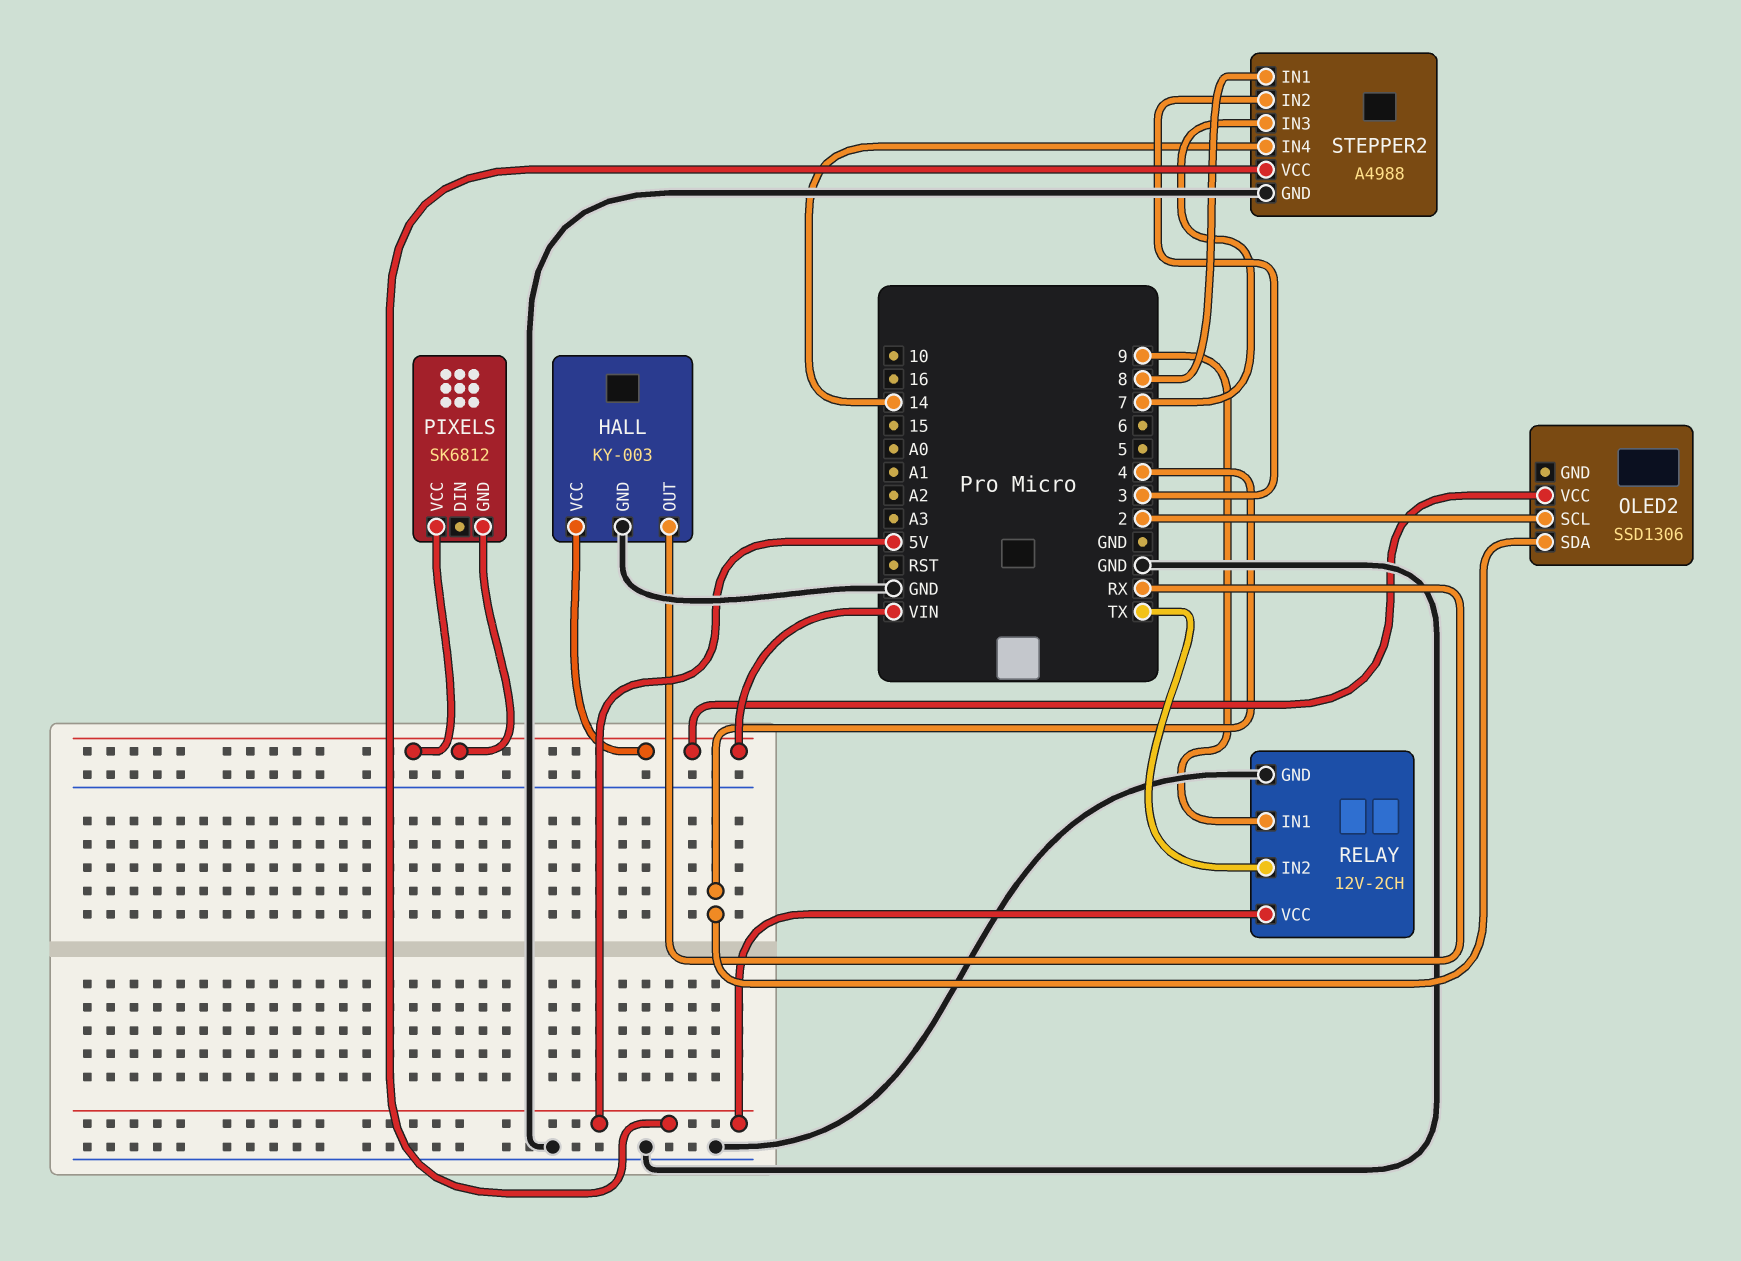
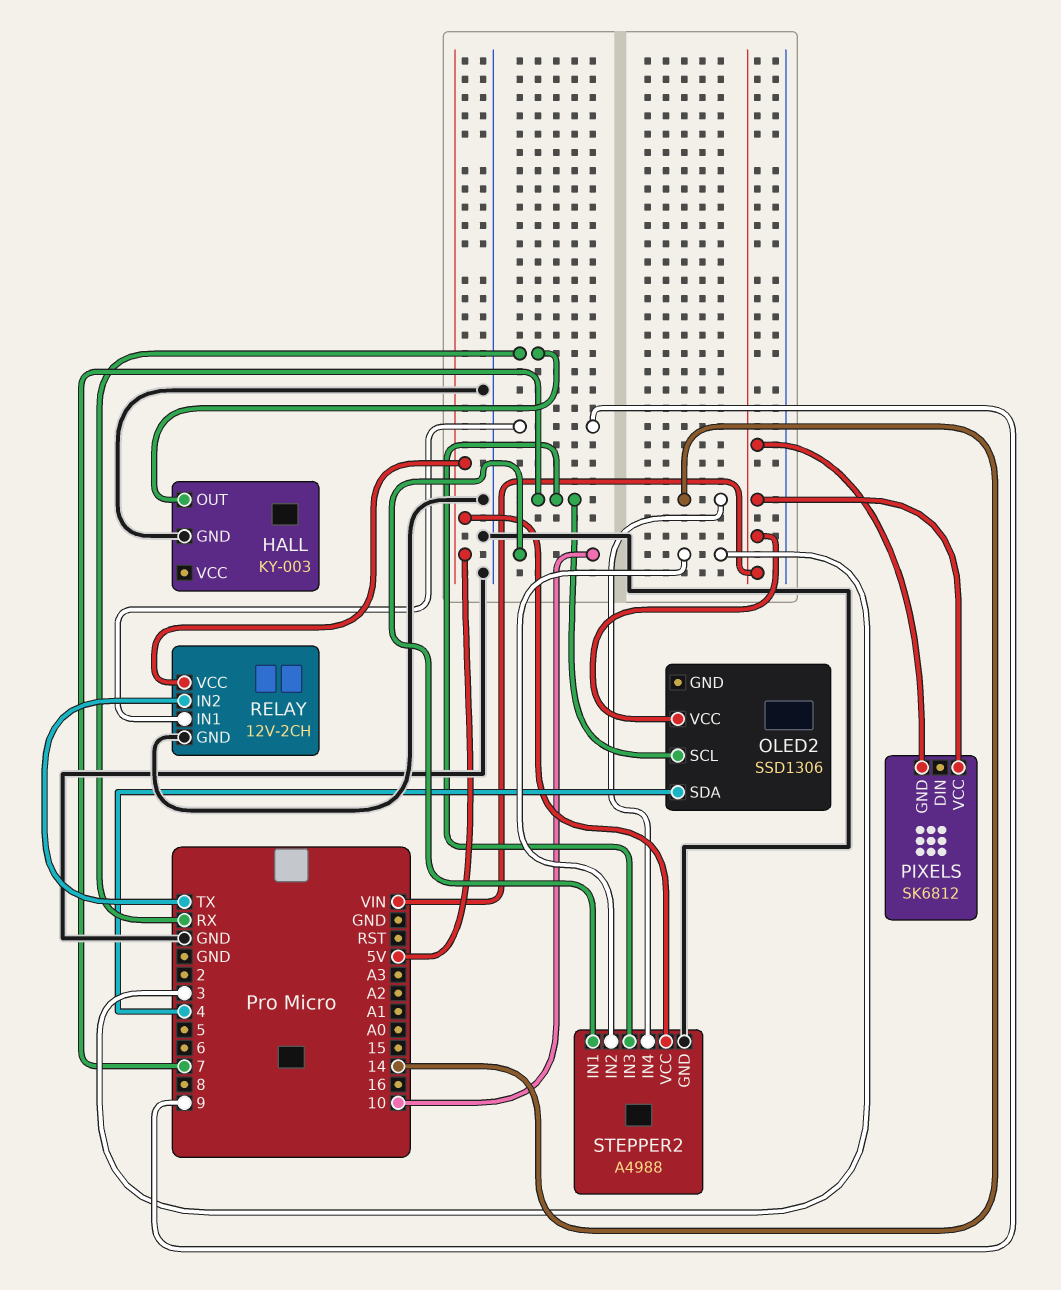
HALL pin VCC: VIN -> none
OLED2 pin SCL: 2 -> 7
STEPPER2 pin IN1: 8 -> 10

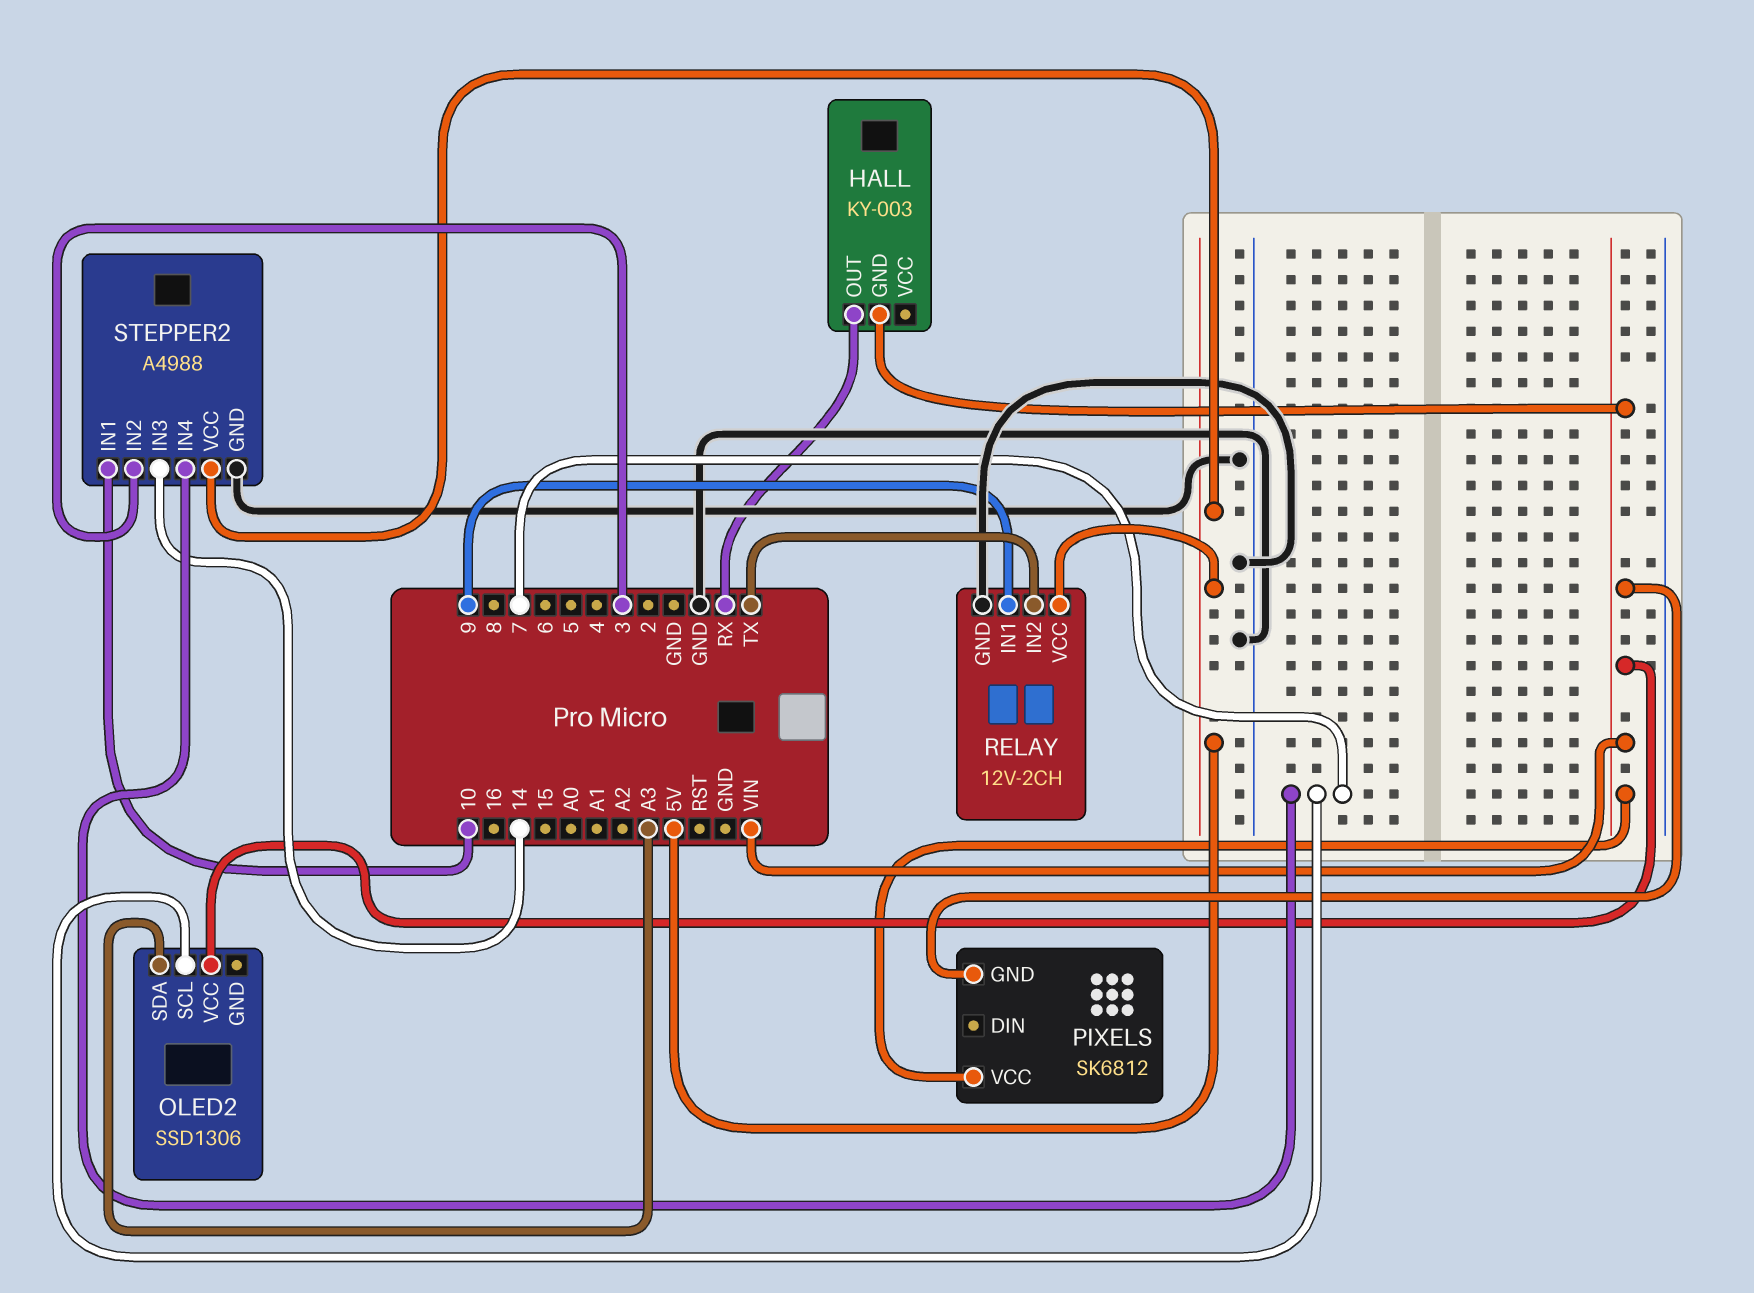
HALL pin GND: GND -> VIN
OLED2 pin SDA: 4 -> A3
STEPPER2 pin IN3: 7 -> 14
STEPPER2 pin IN4: 14 -> 7

